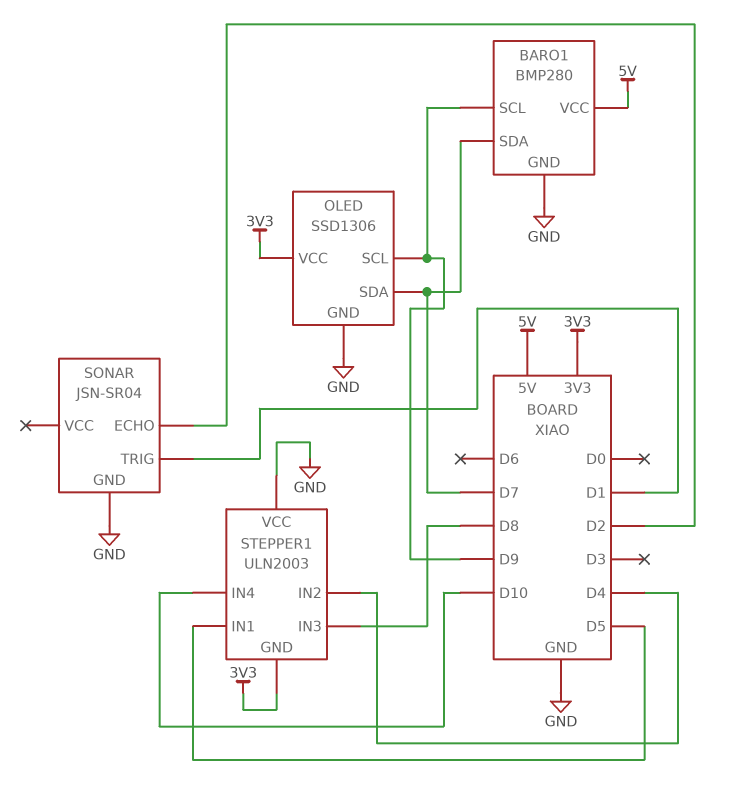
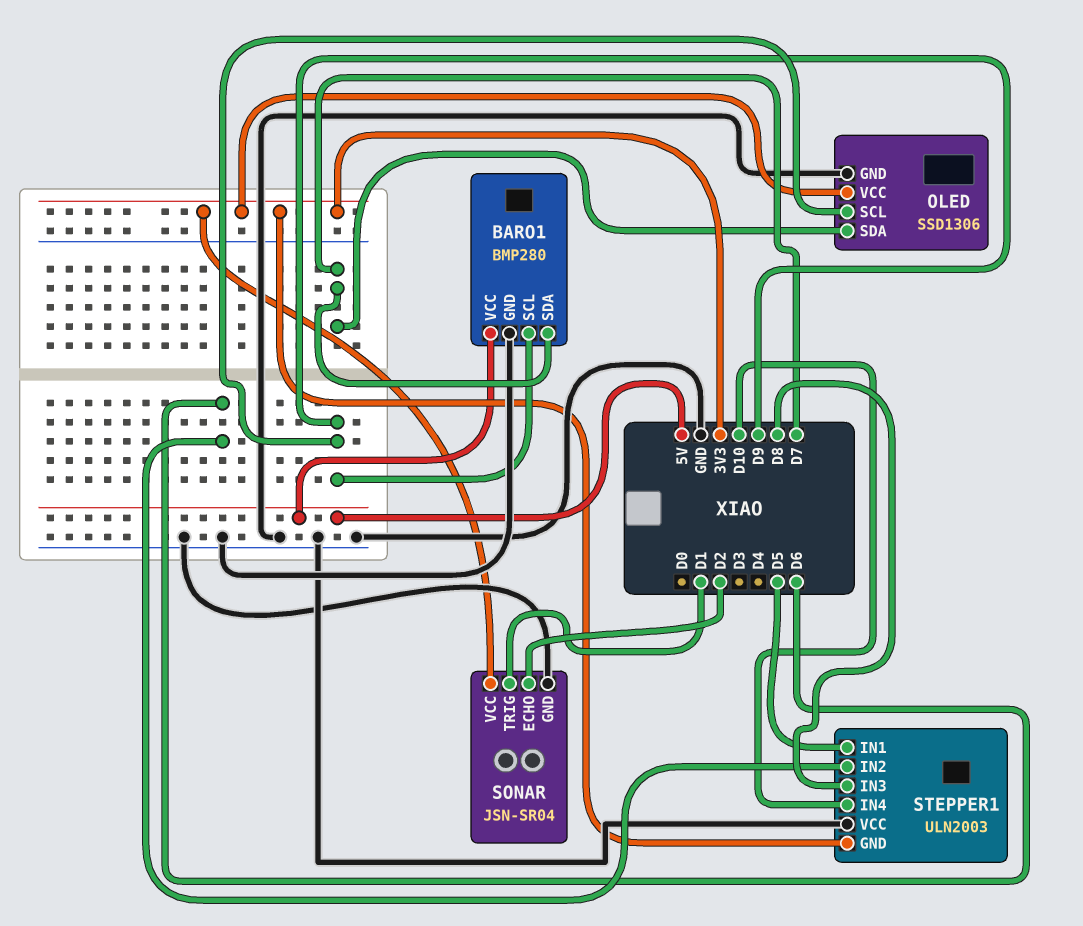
SONAR pin VCC: none -> 3V3
STEPPER1 pin IN2: D4 -> D6

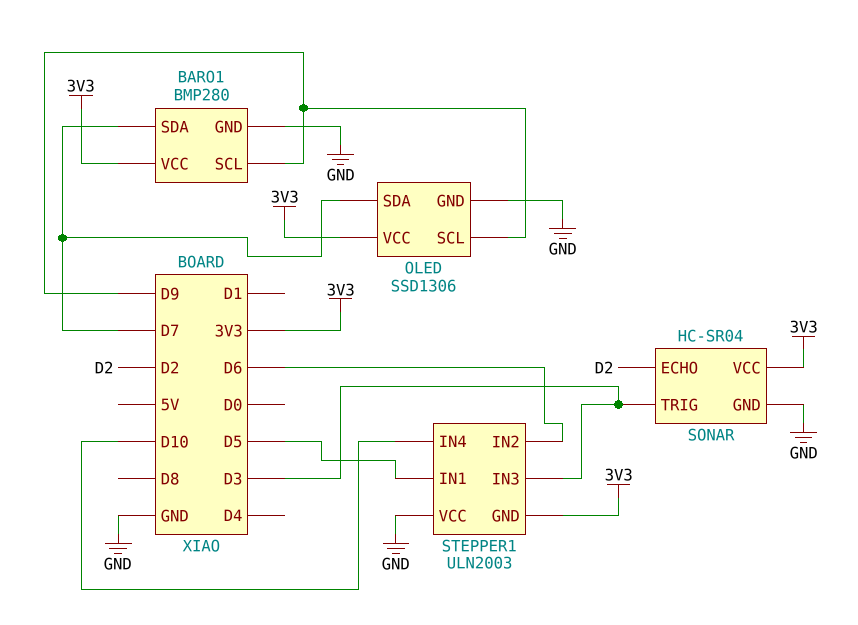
BARO1 pin VCC: 5V -> 3V3
SONAR: JSN-SR04 -> HC-SR04
SONAR pin TRIG: D1 -> D3
STEPPER1 pin IN3: D8 -> D3

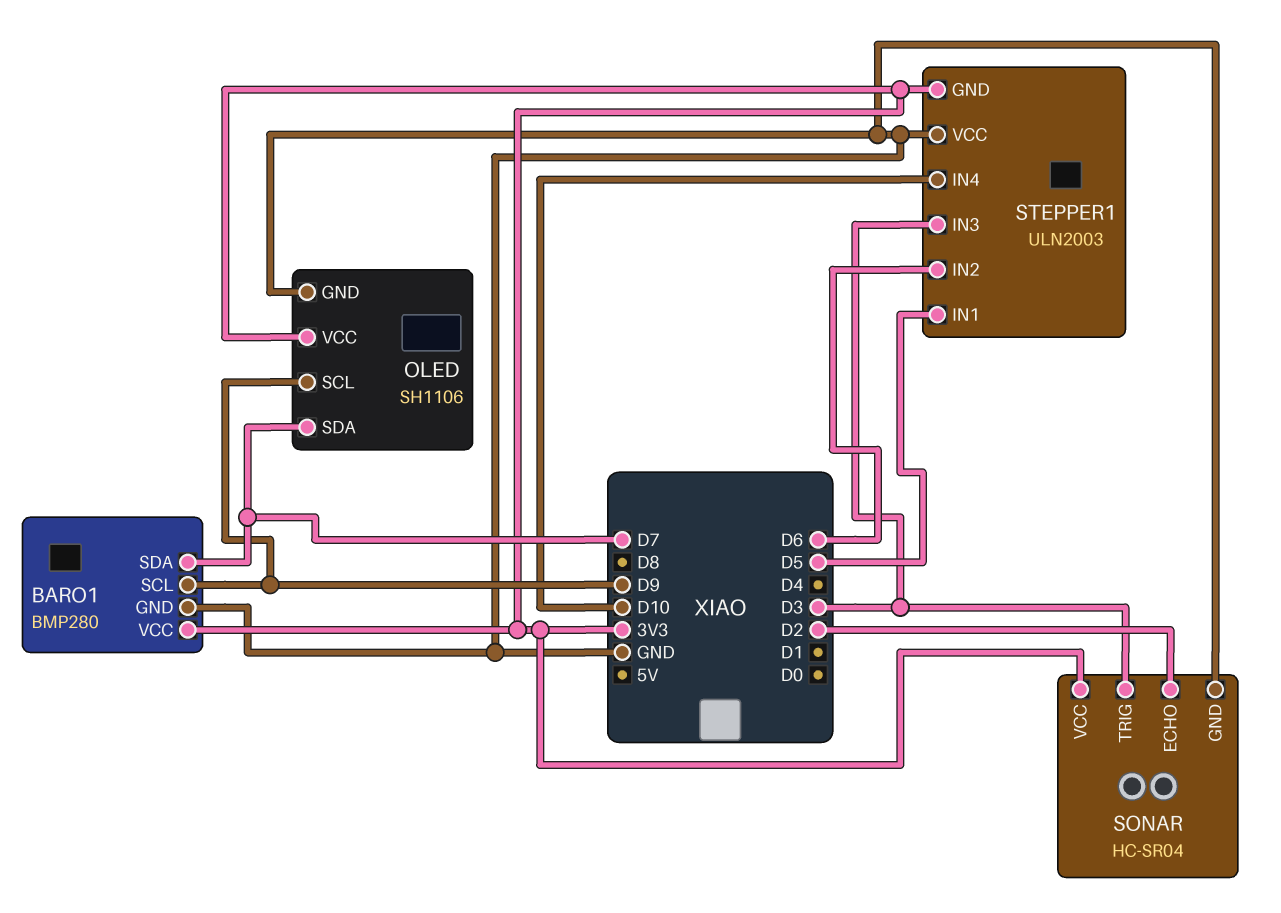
OLED: SSD1306 -> SH1106

